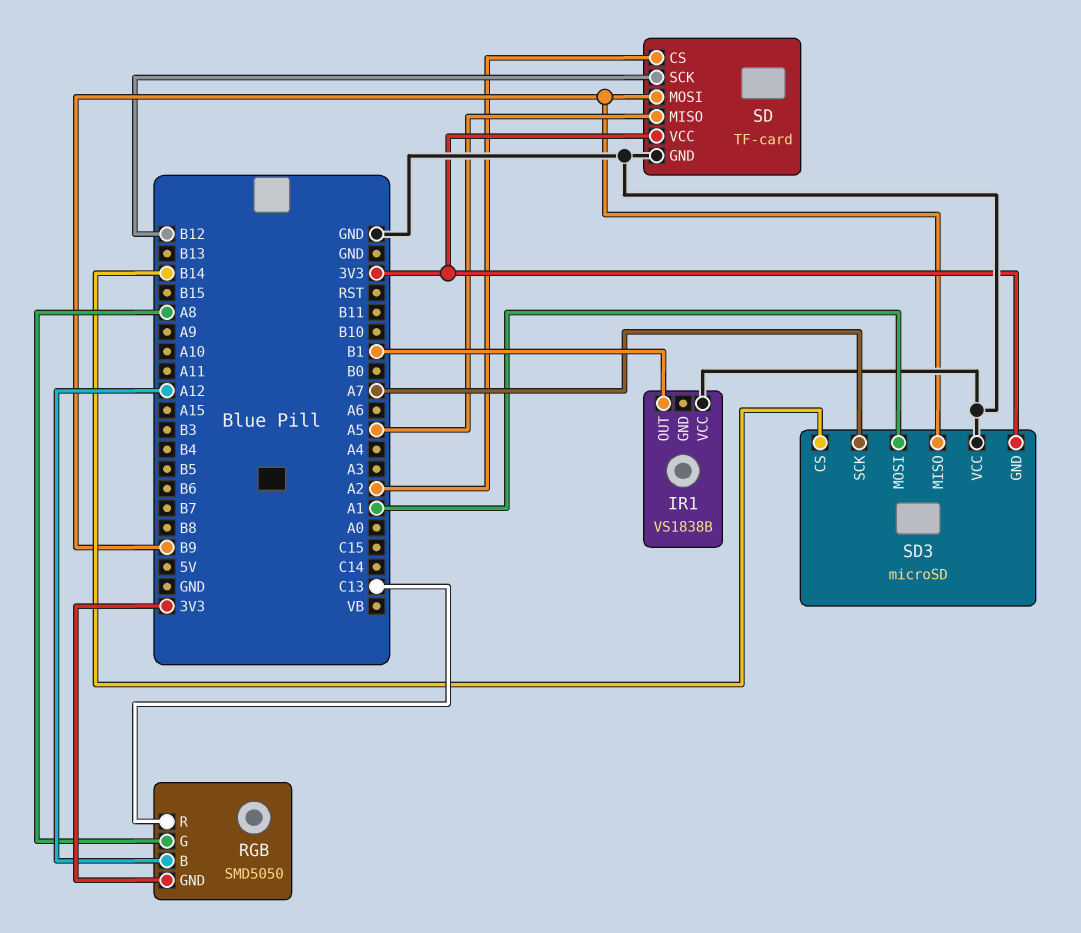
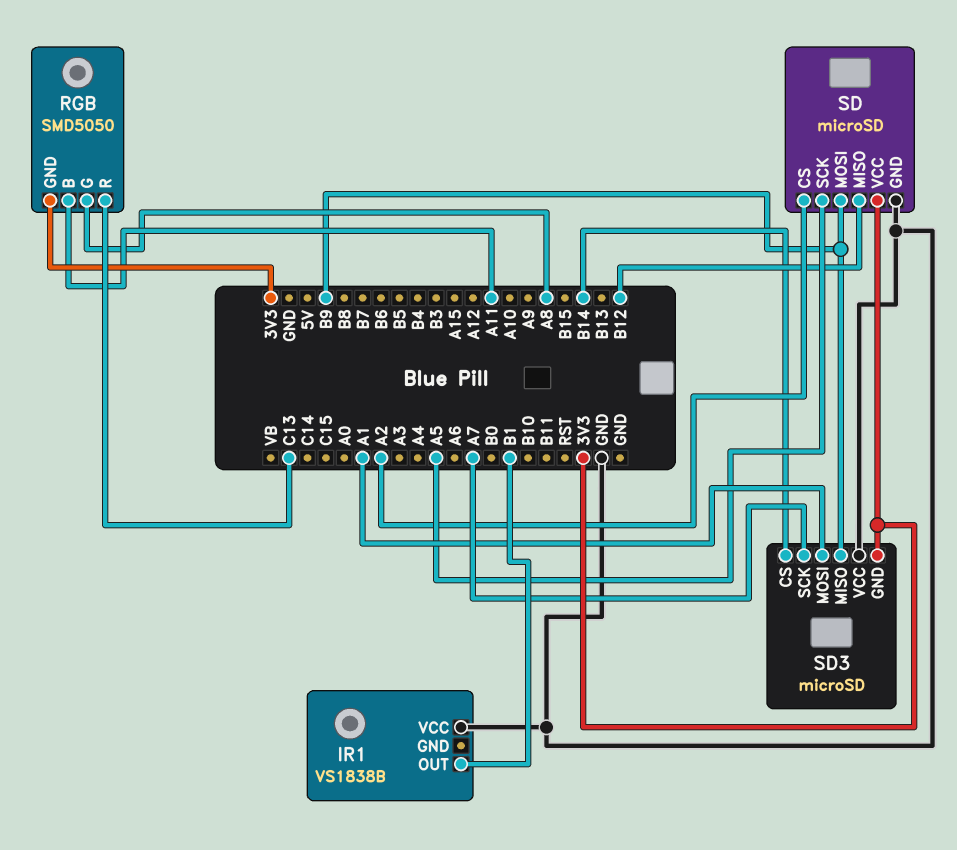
RGB pin B: A12 -> A11
SD: TF-card -> microSD
SD pin MISO: A5 -> B12
SD pin SCK: B12 -> A5

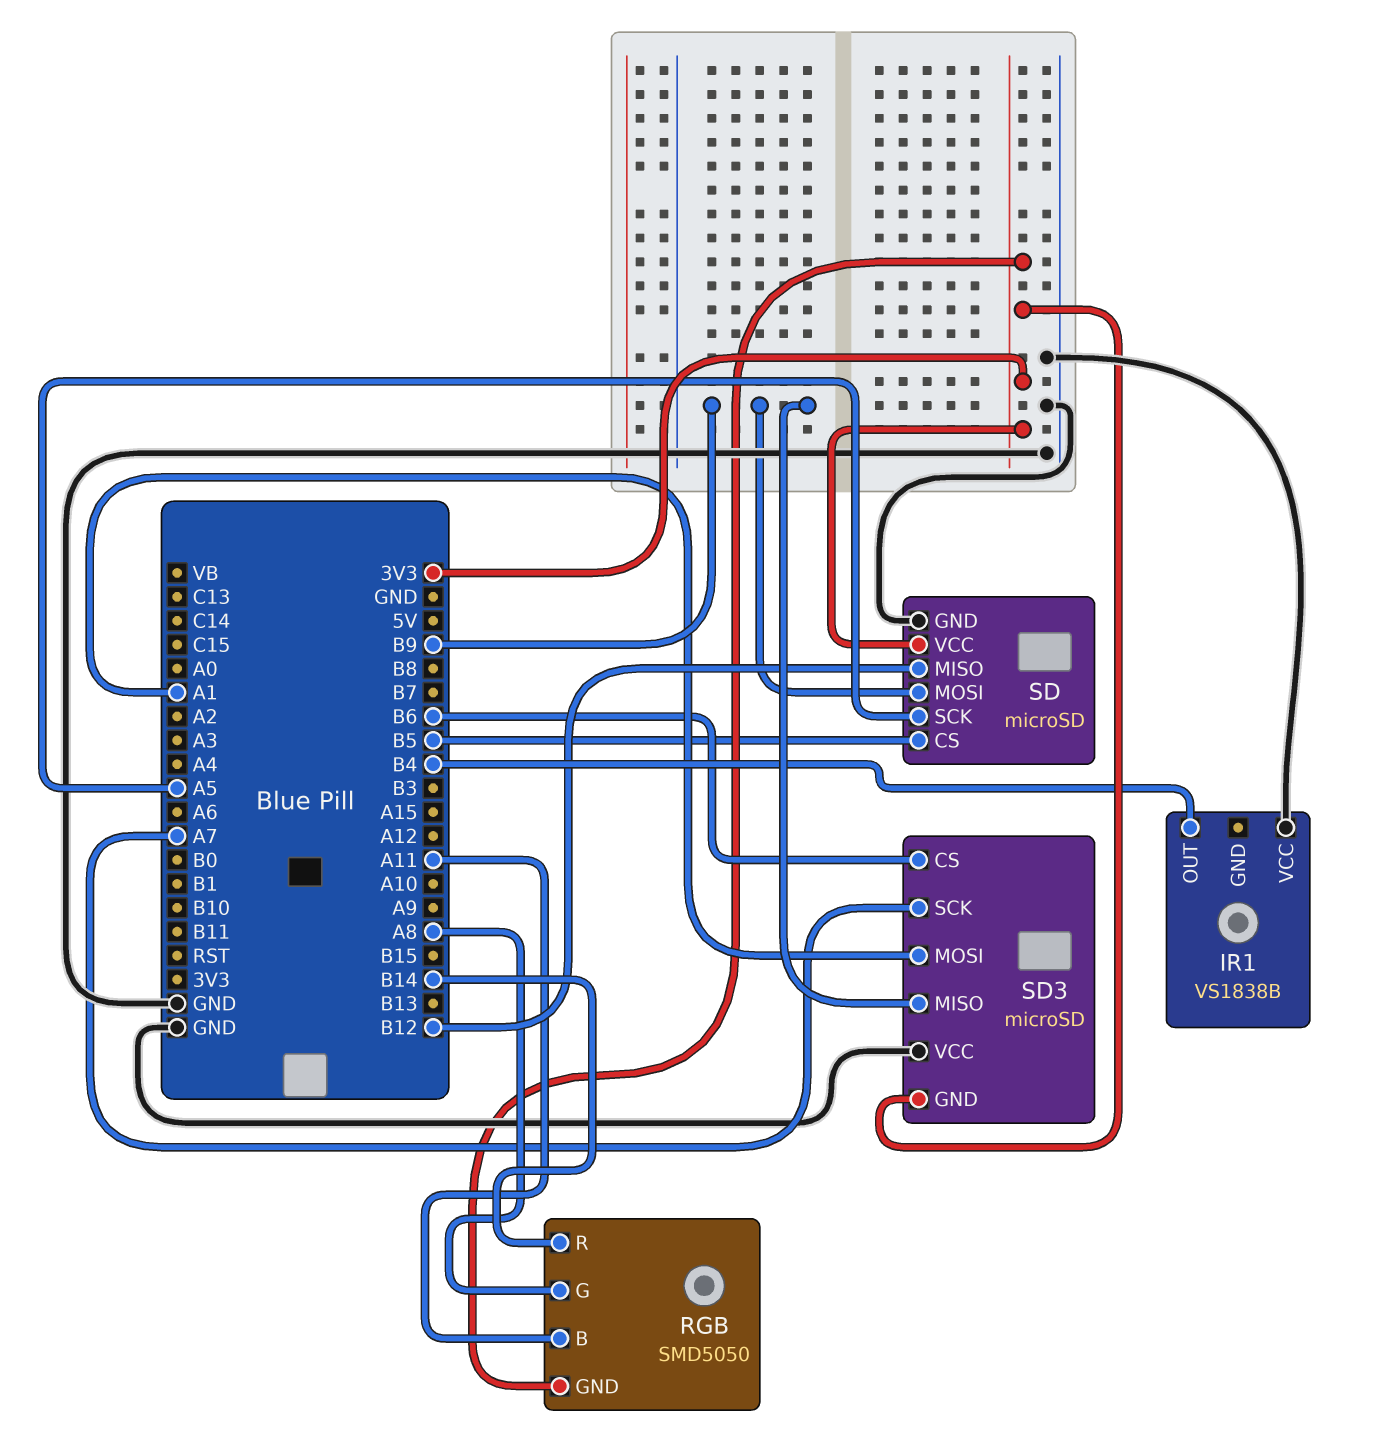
IR1 pin OUT: B1 -> B4
RGB pin R: C13 -> B14
SD pin CS: A2 -> B5
SD3 pin CS: B14 -> B6

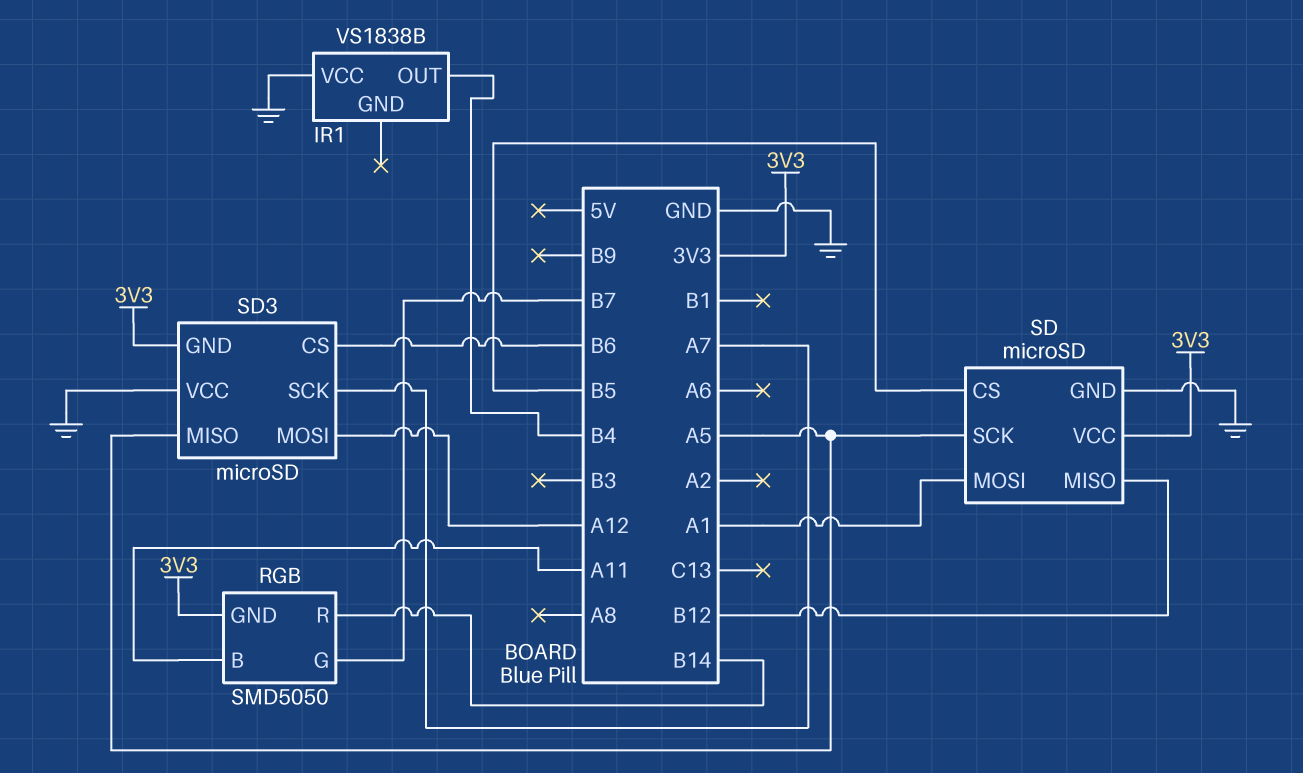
RGB pin G: A8 -> B7
SD pin MOSI: B9 -> A1
SD3 pin MISO: B9 -> A5
SD3 pin MOSI: A1 -> A12

